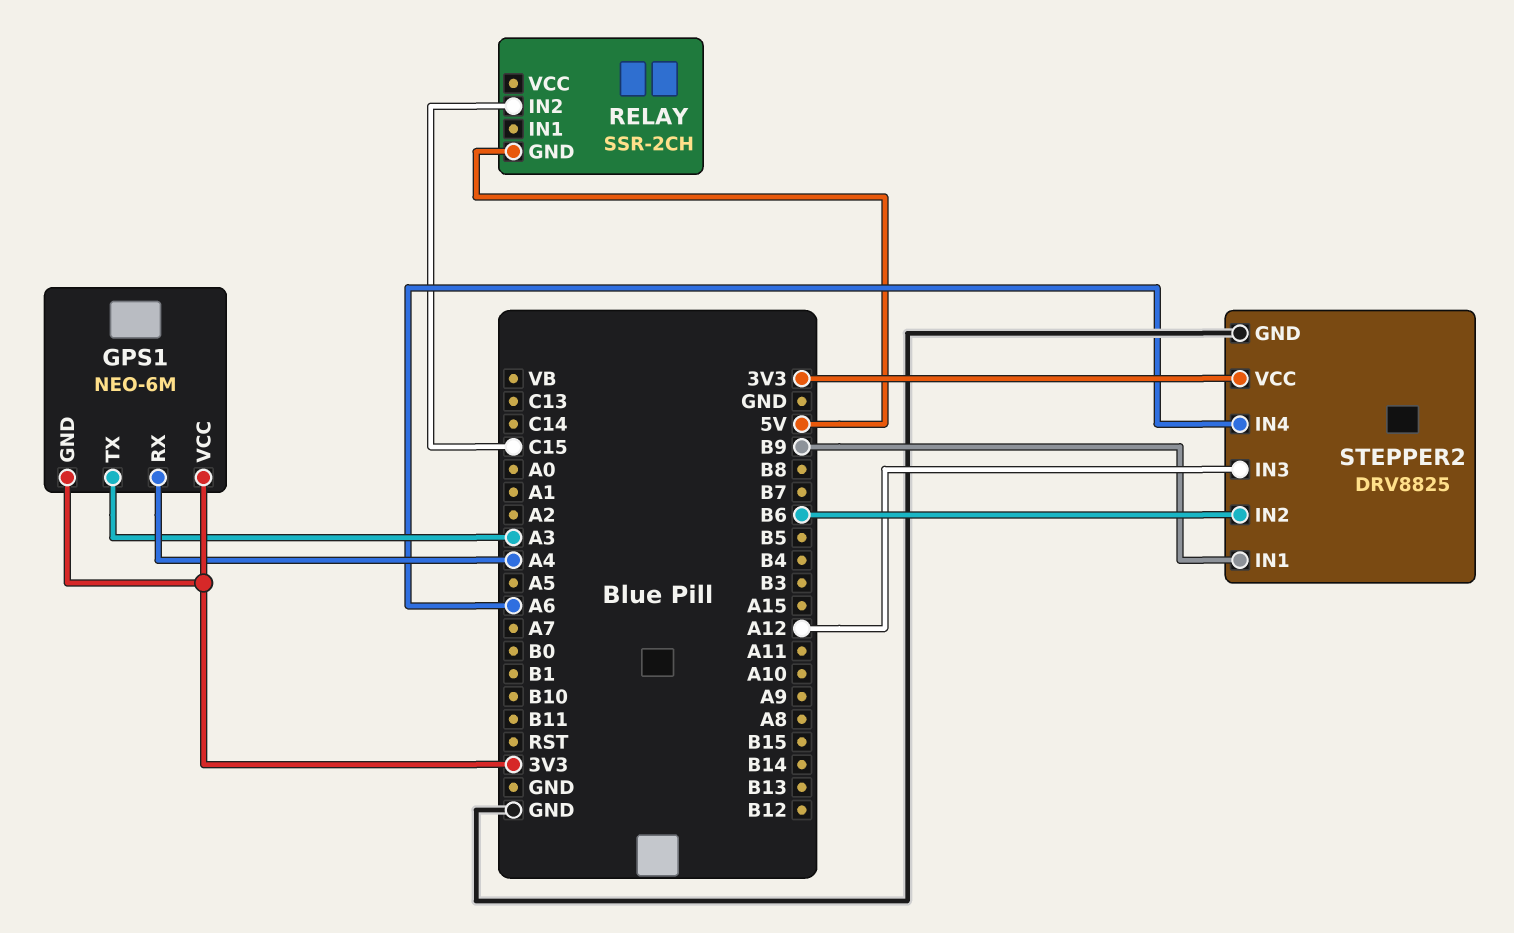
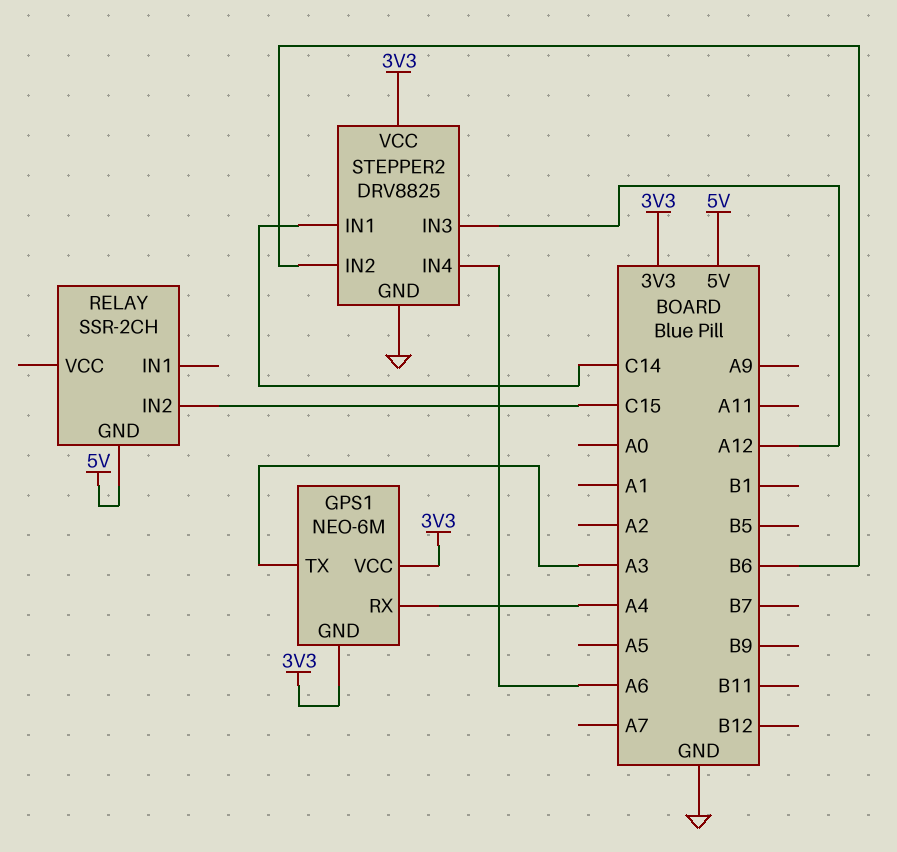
STEPPER2 pin IN1: B9 -> C14

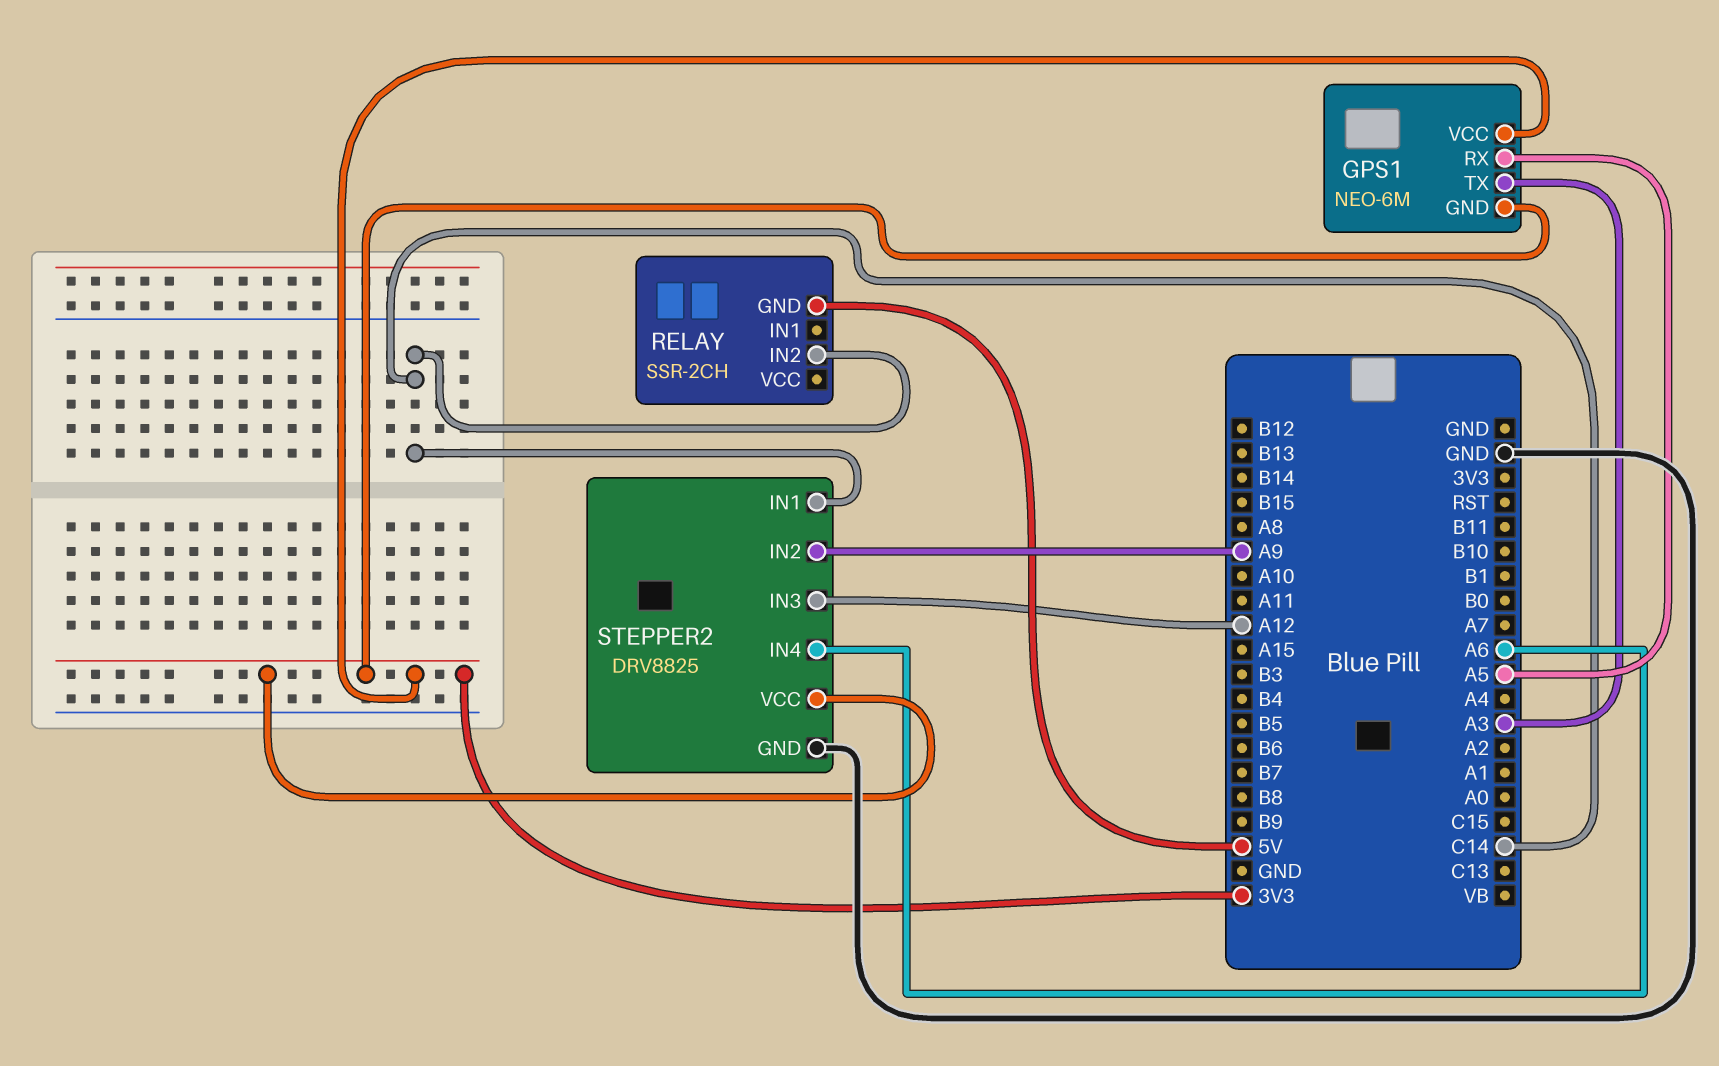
GPS1 pin RX: A4 -> A5
RELAY pin IN2: C15 -> C14
STEPPER2 pin IN2: B6 -> A9

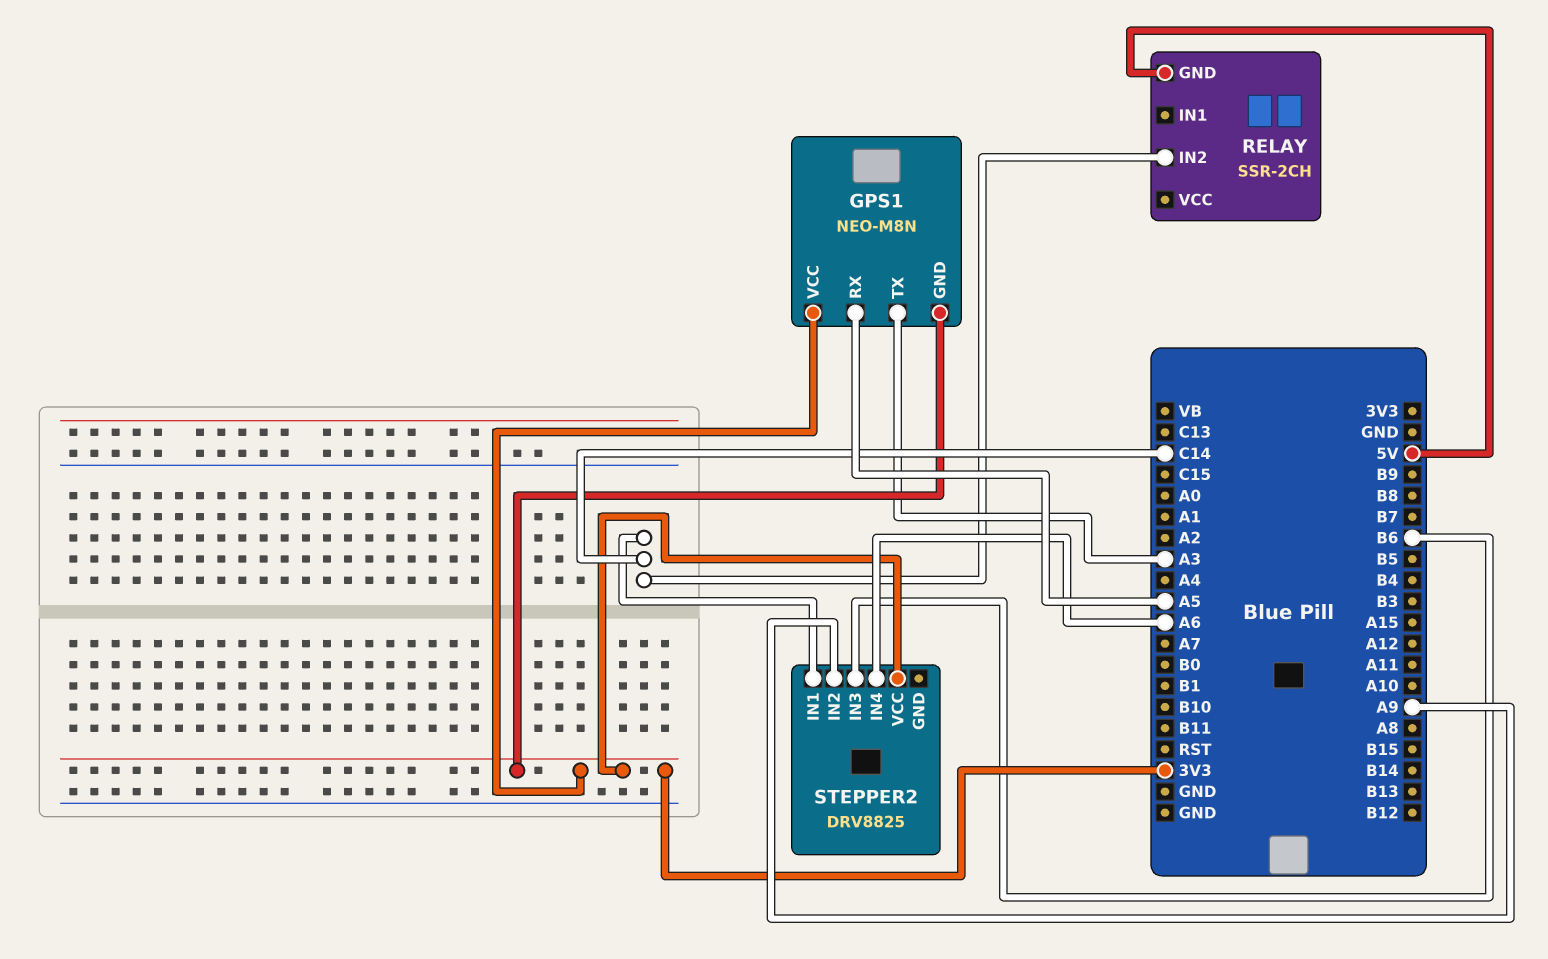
GPS1: NEO-6M -> NEO-M8N
STEPPER2 pin GND: GND -> none
STEPPER2 pin IN3: A12 -> B6

